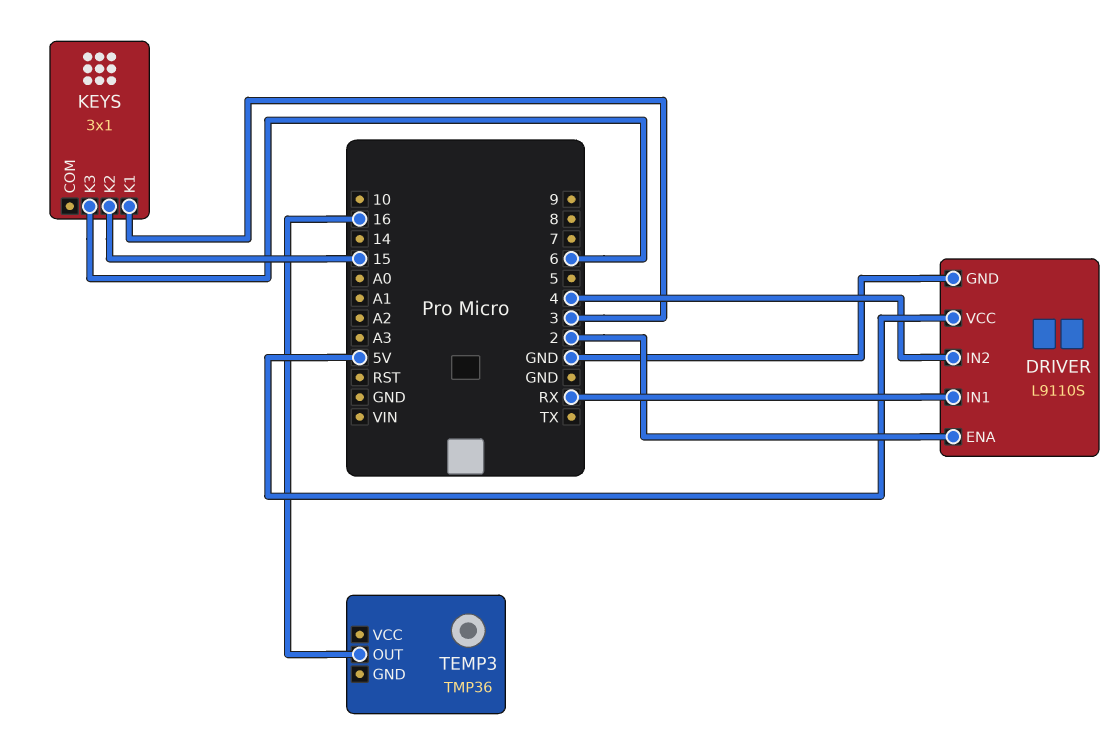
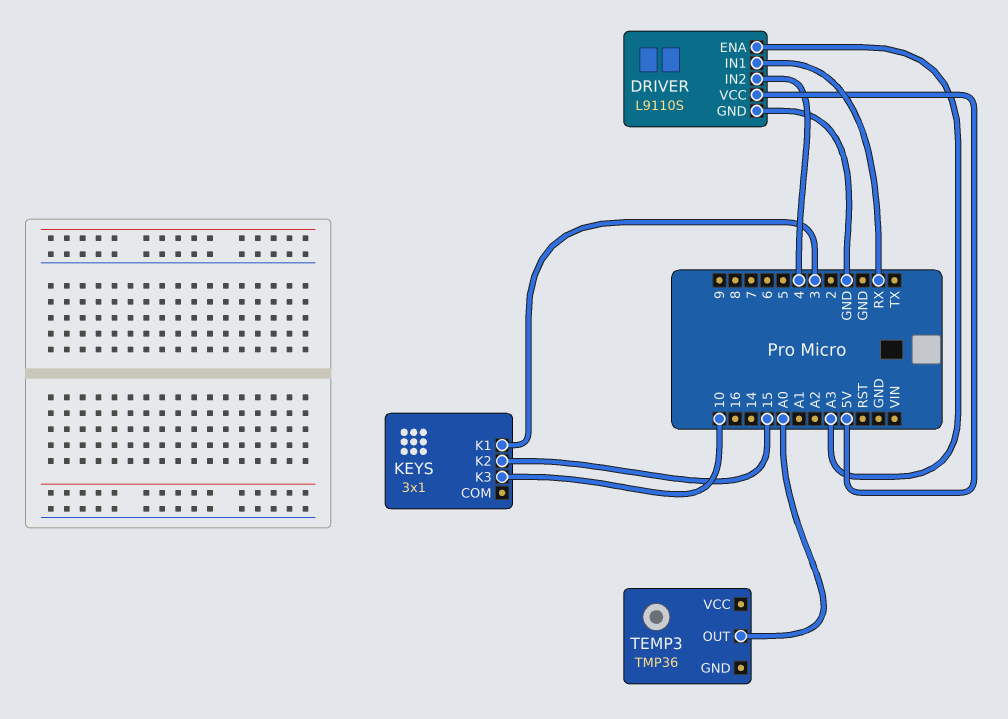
DRIVER pin ENA: 2 -> A3
KEYS pin K3: 6 -> 10
TEMP3 pin OUT: 16 -> A0

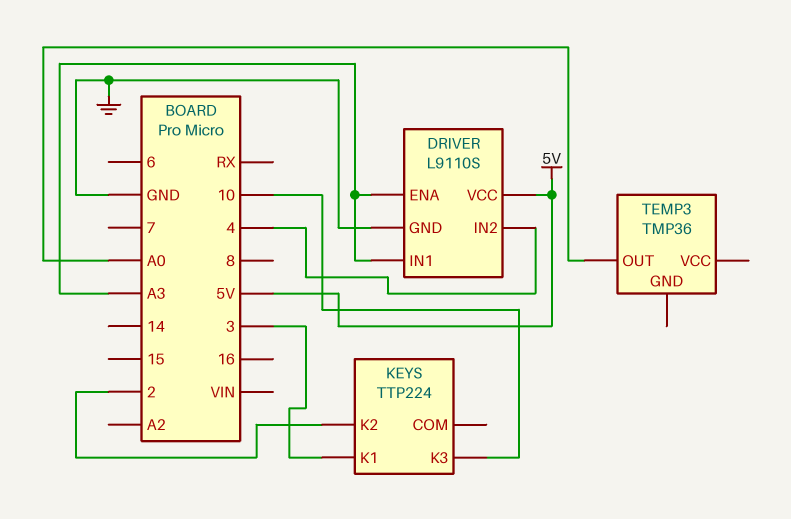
DRIVER pin IN1: RX -> A3
KEYS: 3x1 -> TTP224
KEYS pin K2: 15 -> 2

